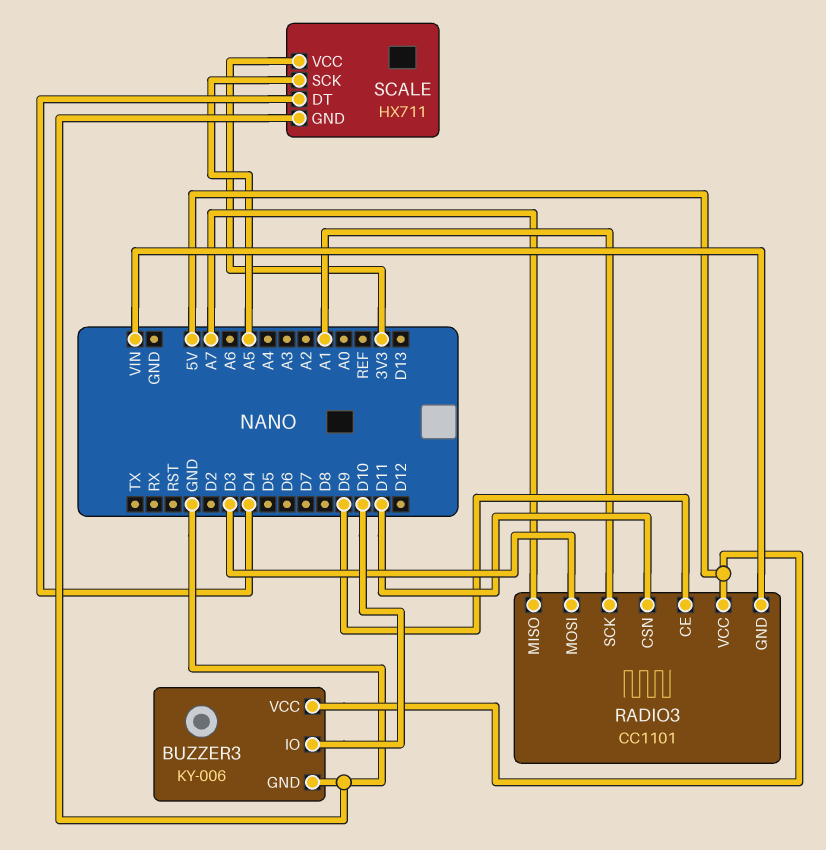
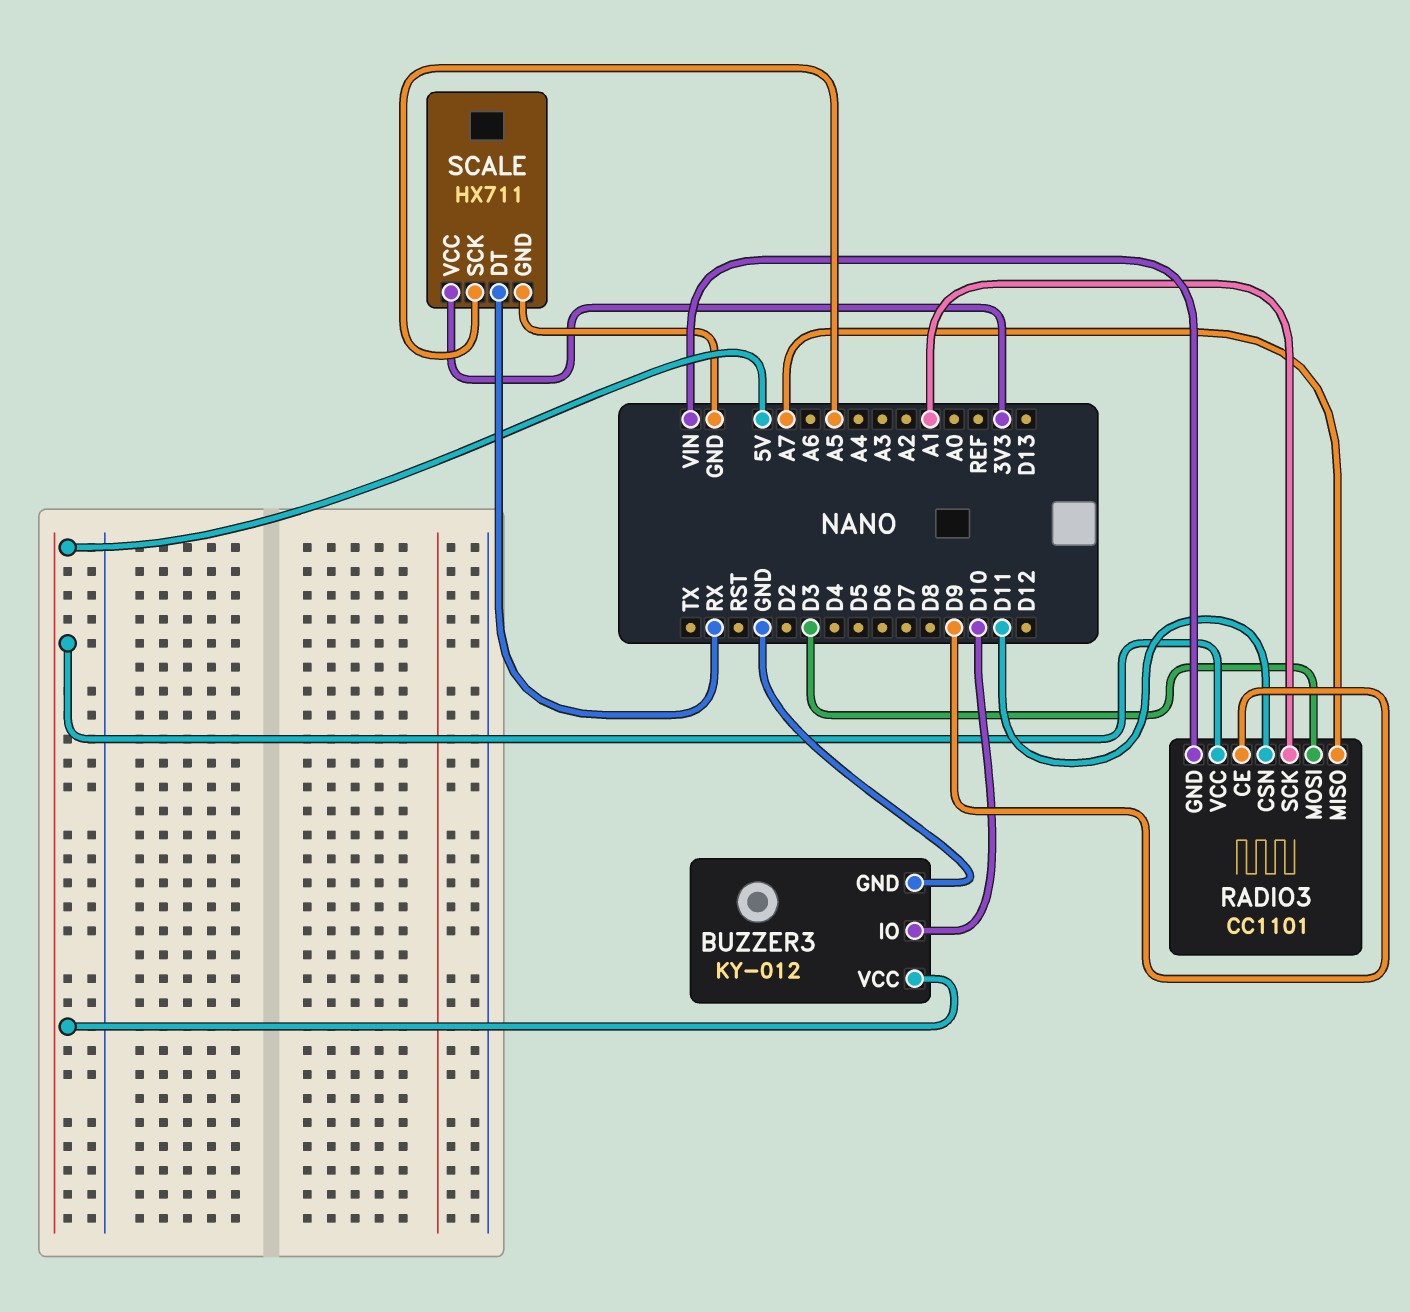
BUZZER3: KY-006 -> KY-012
SCALE pin DT: D4 -> RX

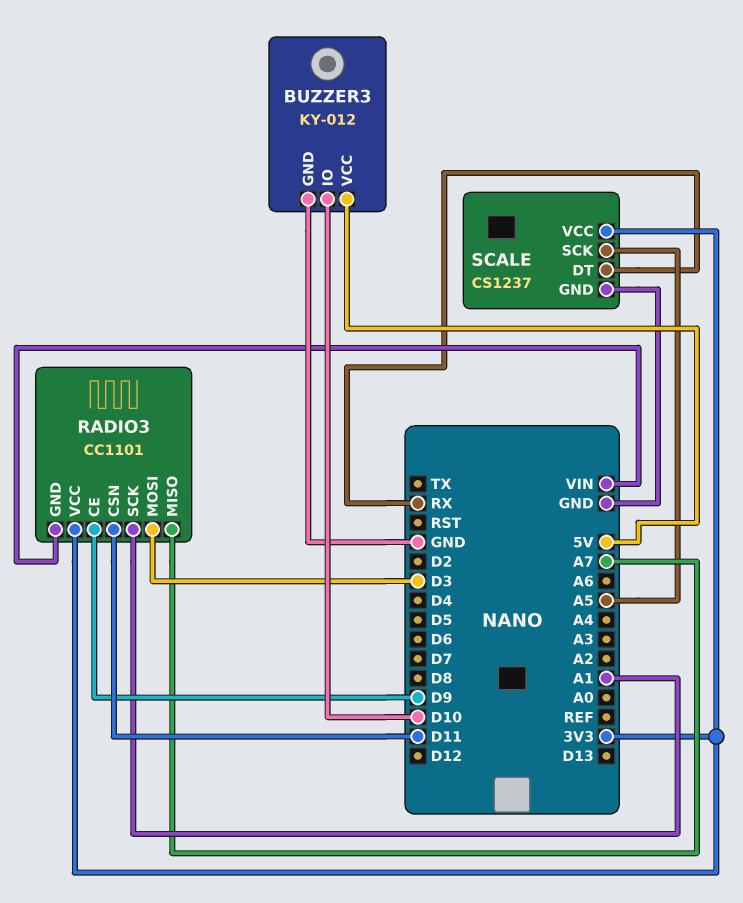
RADIO3 pin VCC: 5V -> 3V3
SCALE: HX711 -> CS1237

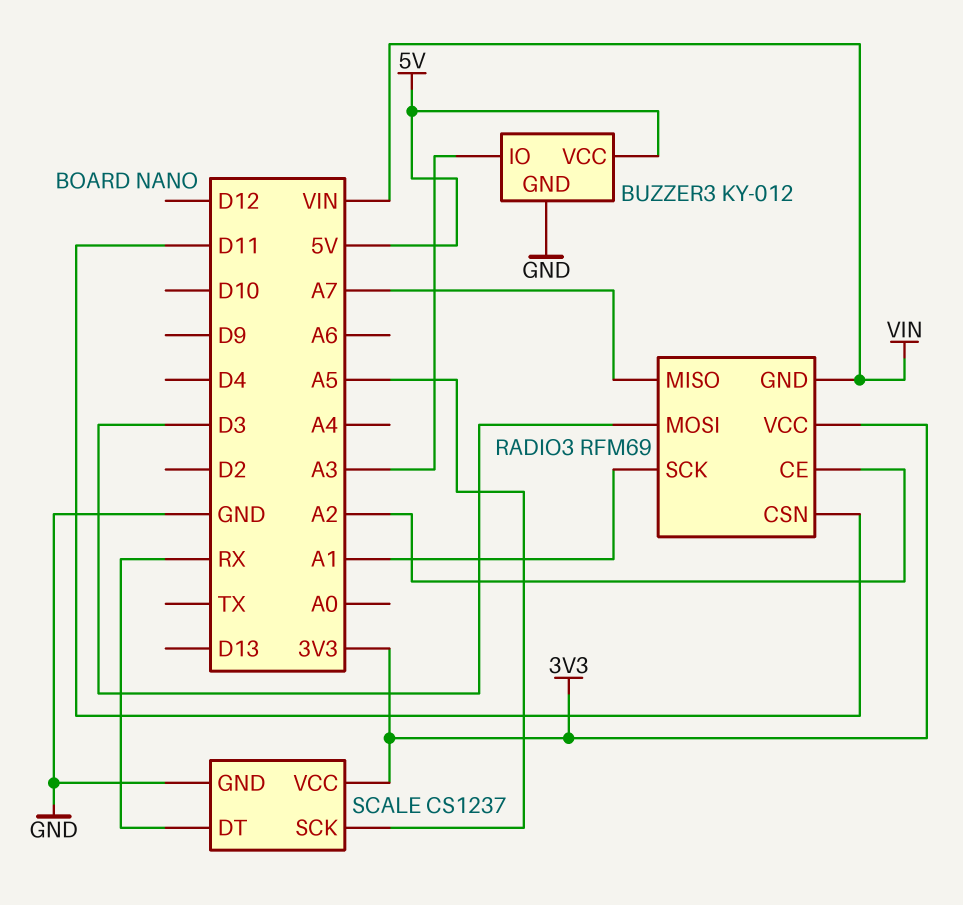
BUZZER3 pin IO: D10 -> A3
RADIO3: CC1101 -> RFM69
RADIO3 pin CE: D9 -> A2

